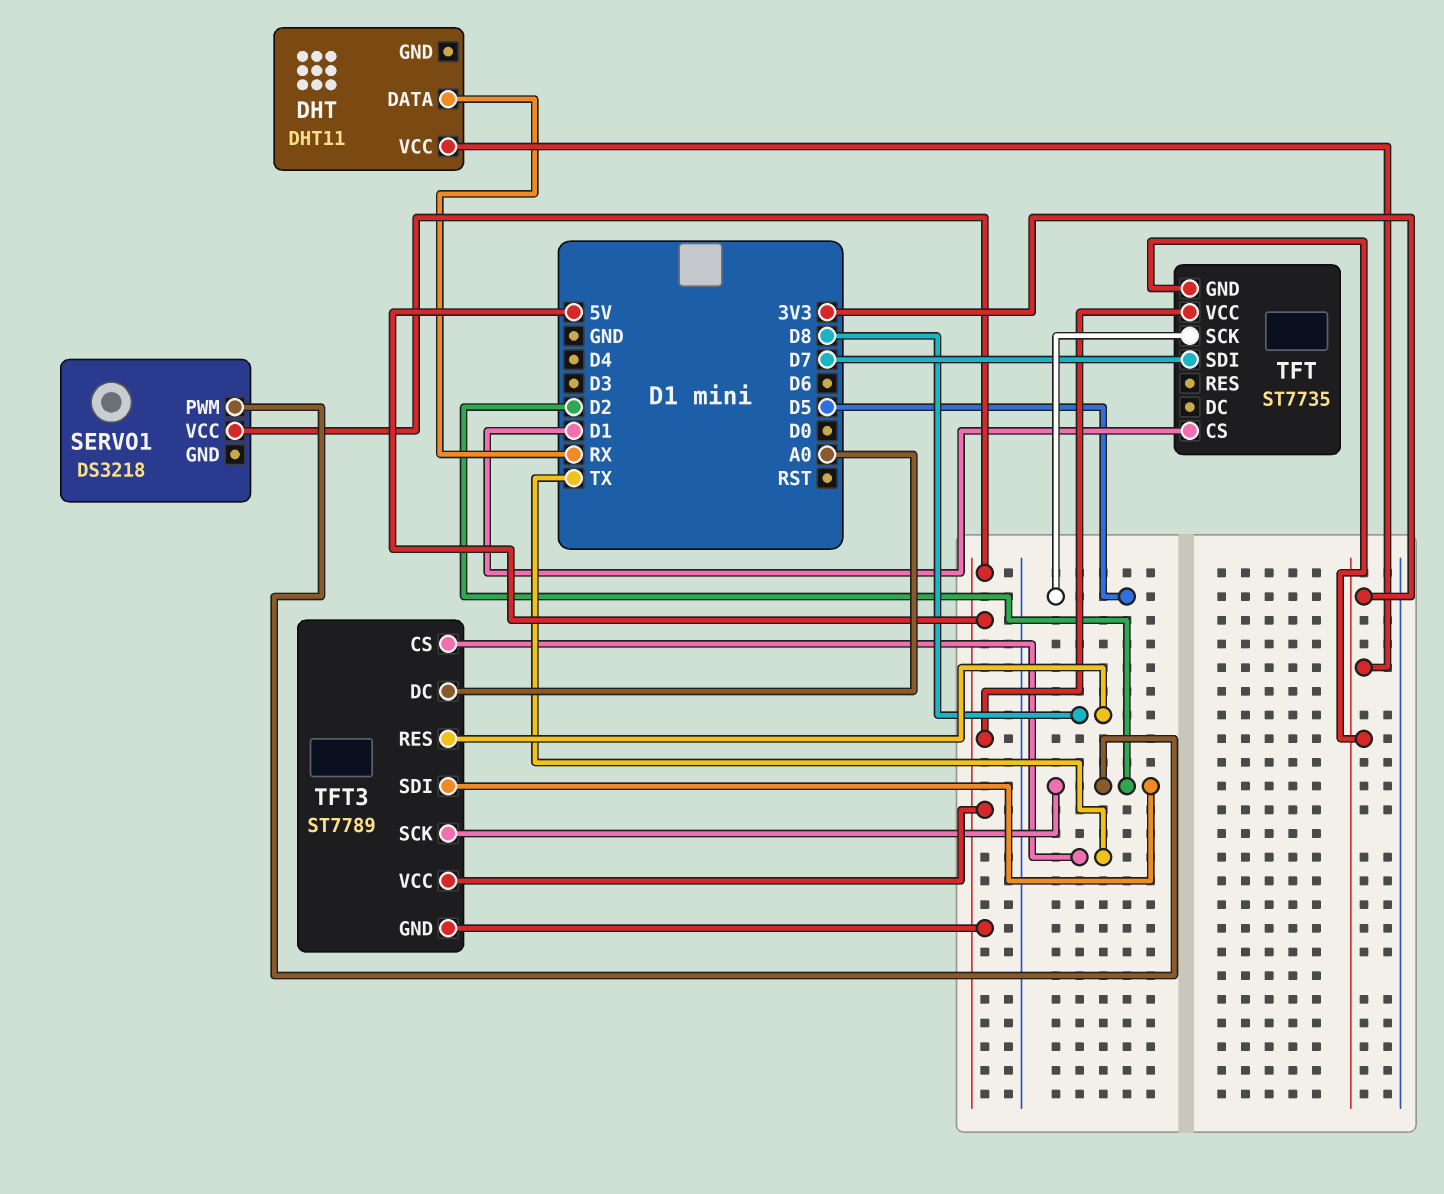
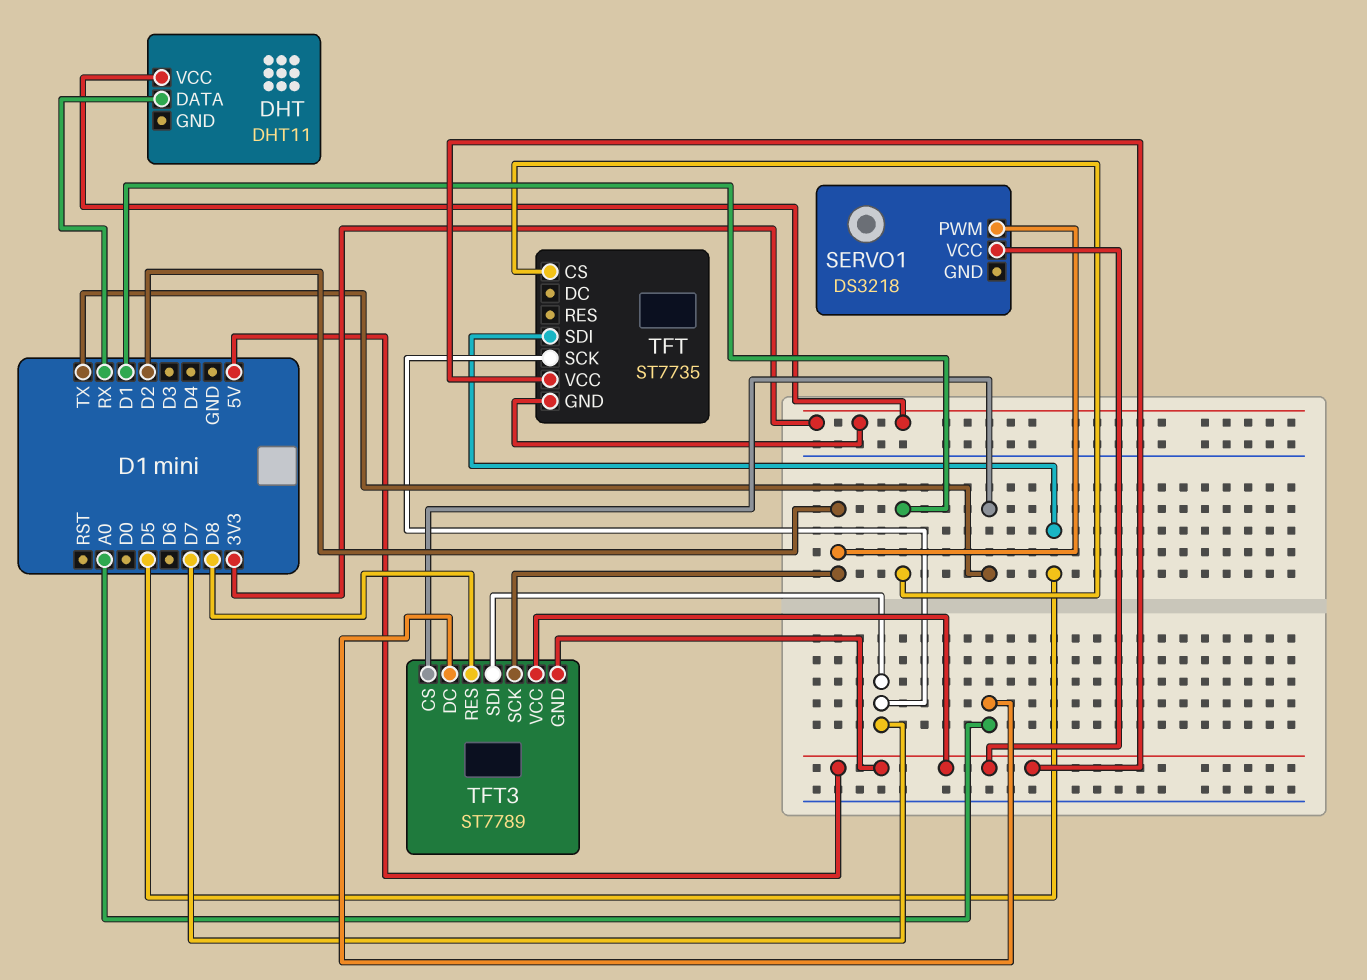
TFT pin SCK: D5 -> D7
TFT pin SDI: D7 -> D5
TFT3 pin SDI: D2 -> D7

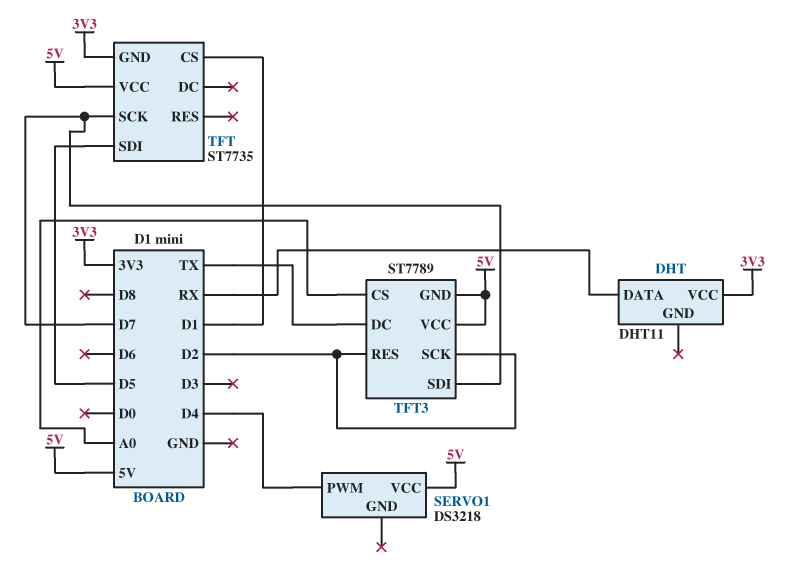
SERVO1 pin PWM: D2 -> D4
TFT3 pin CS: TX -> A0
TFT3 pin DC: A0 -> TX
TFT3 pin RES: D8 -> D2

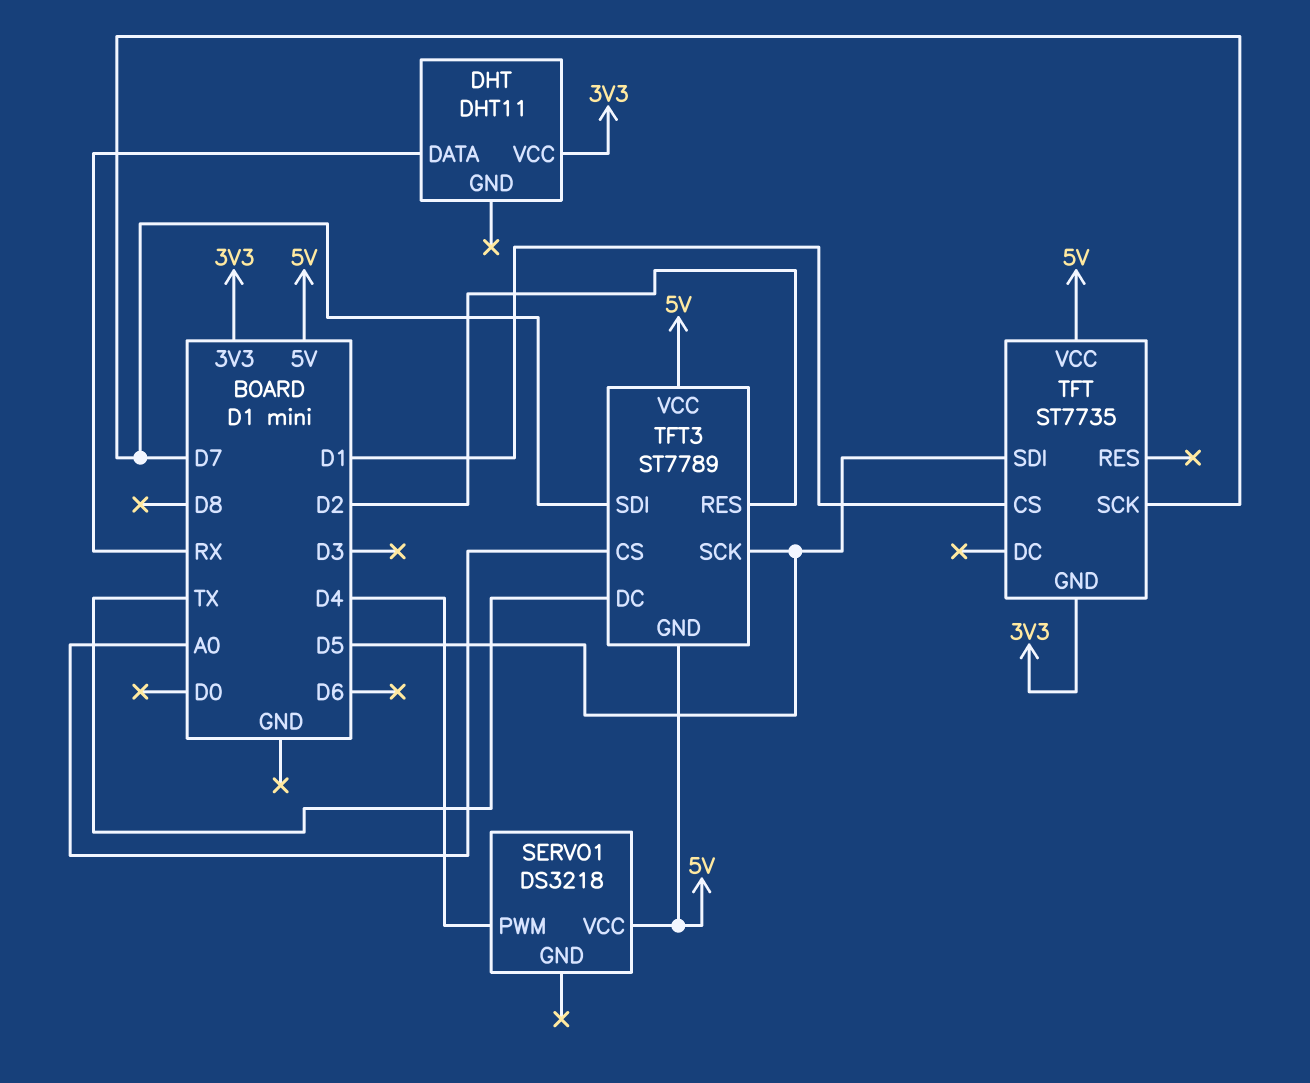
TFT3 pin SCK: D2 -> D5

